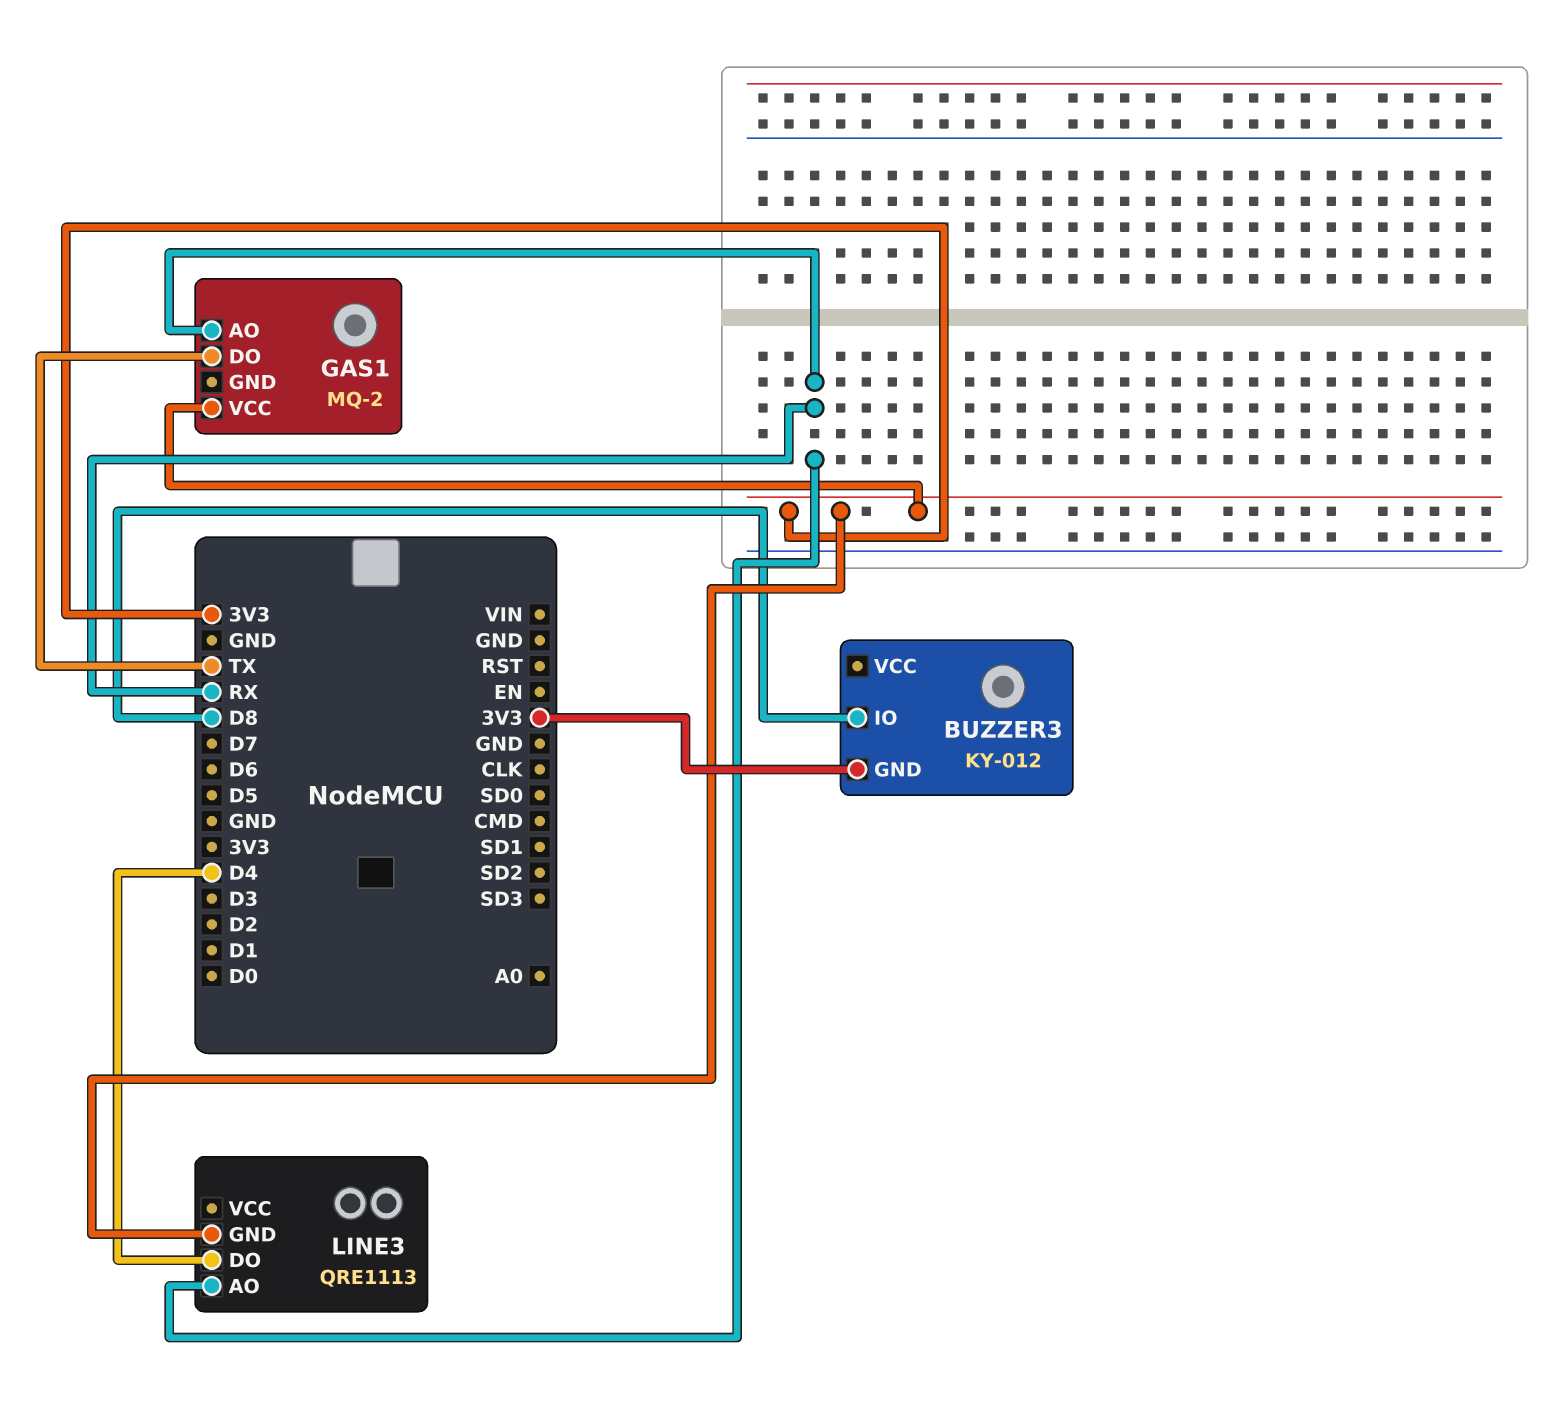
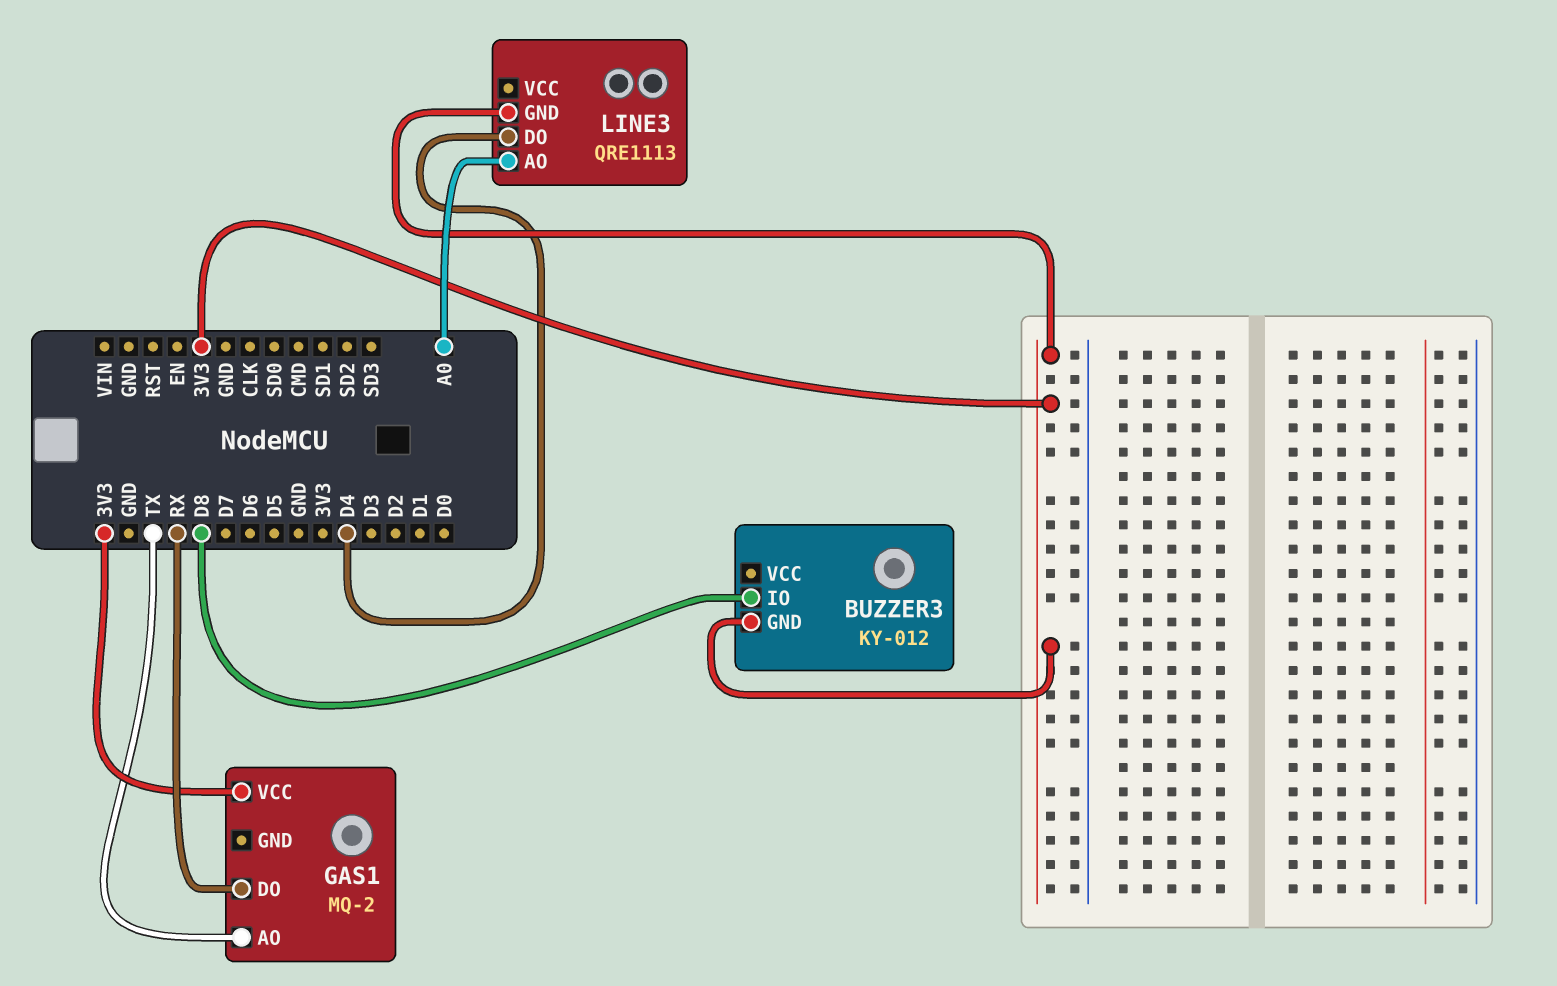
GAS1 pin AO: RX -> TX
GAS1 pin DO: TX -> RX
LINE3 pin AO: RX -> A0

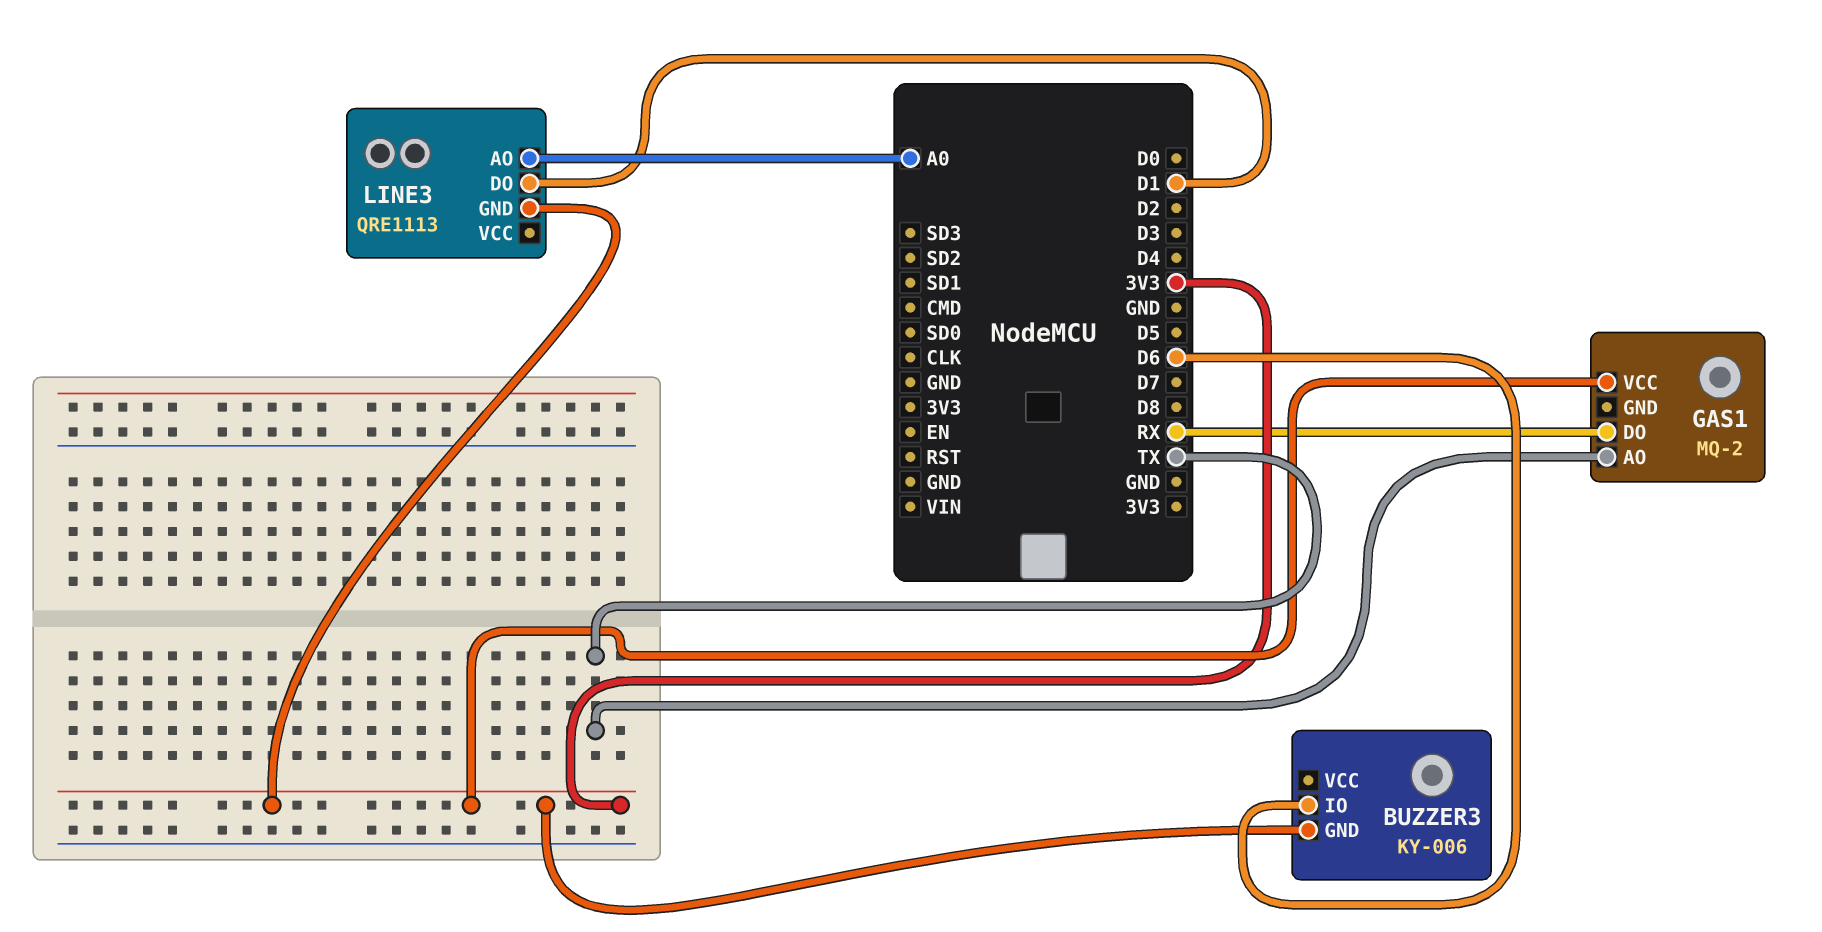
BUZZER3: KY-012 -> KY-006
BUZZER3 pin IO: D8 -> D6
LINE3 pin DO: D4 -> D1

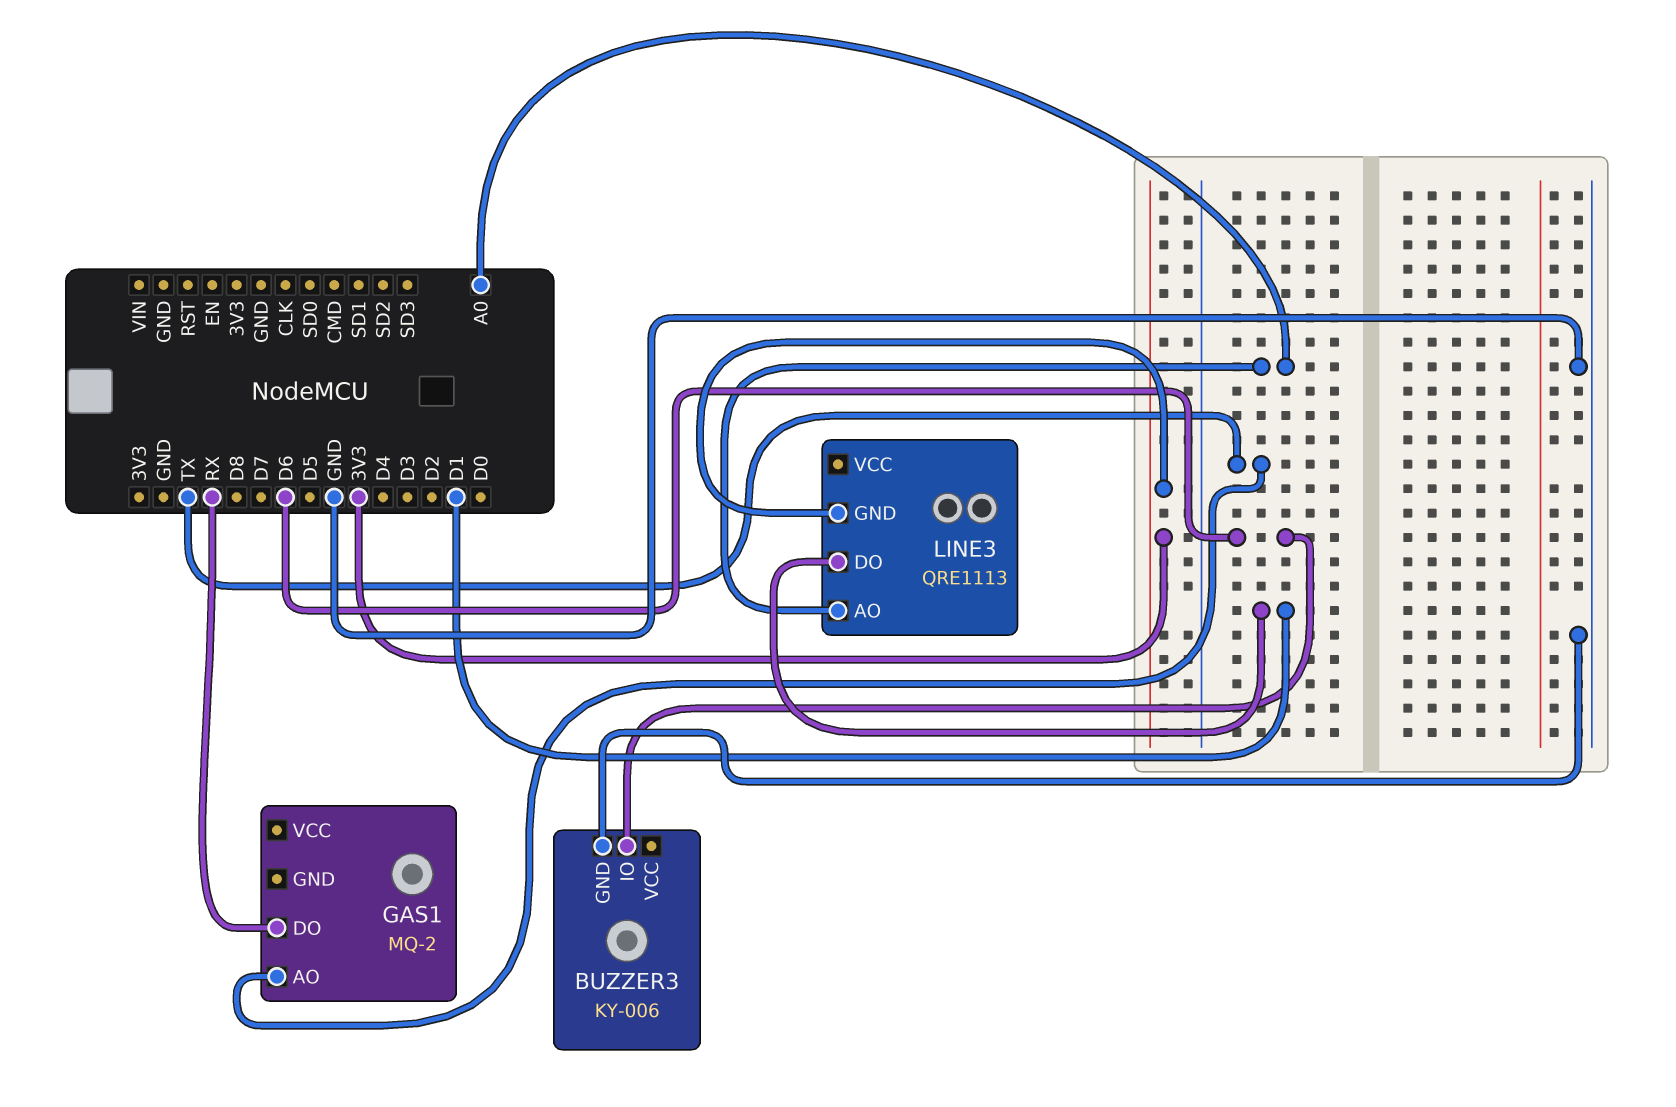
BUZZER3 pin GND: 3V3 -> GND
GAS1 pin VCC: 3V3 -> none

